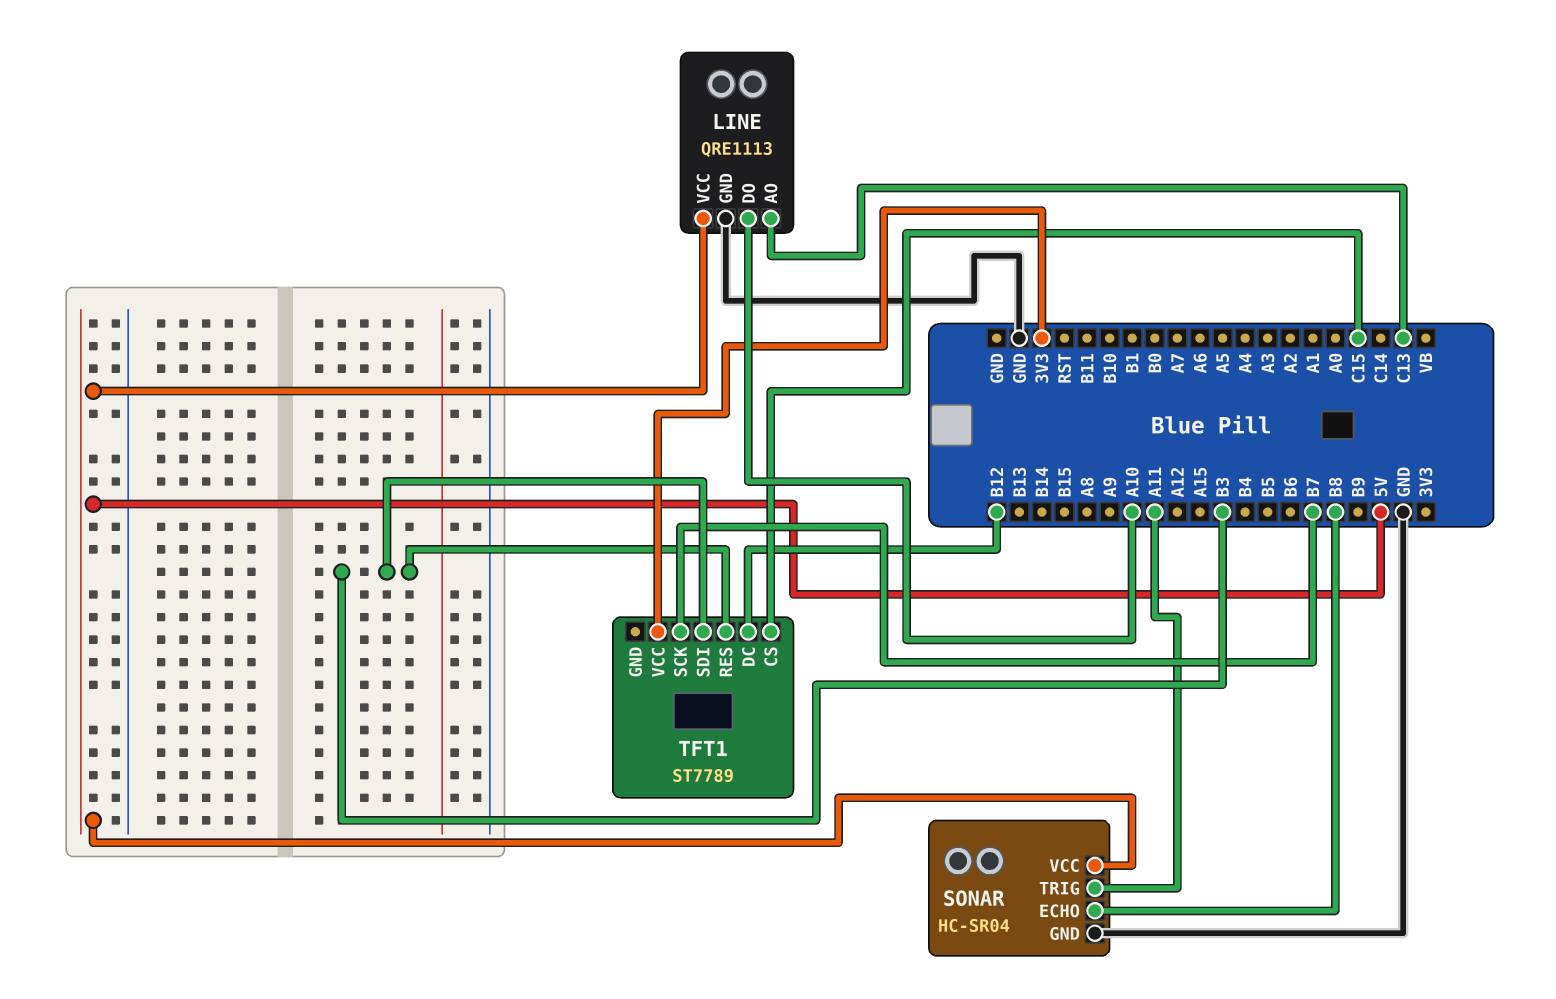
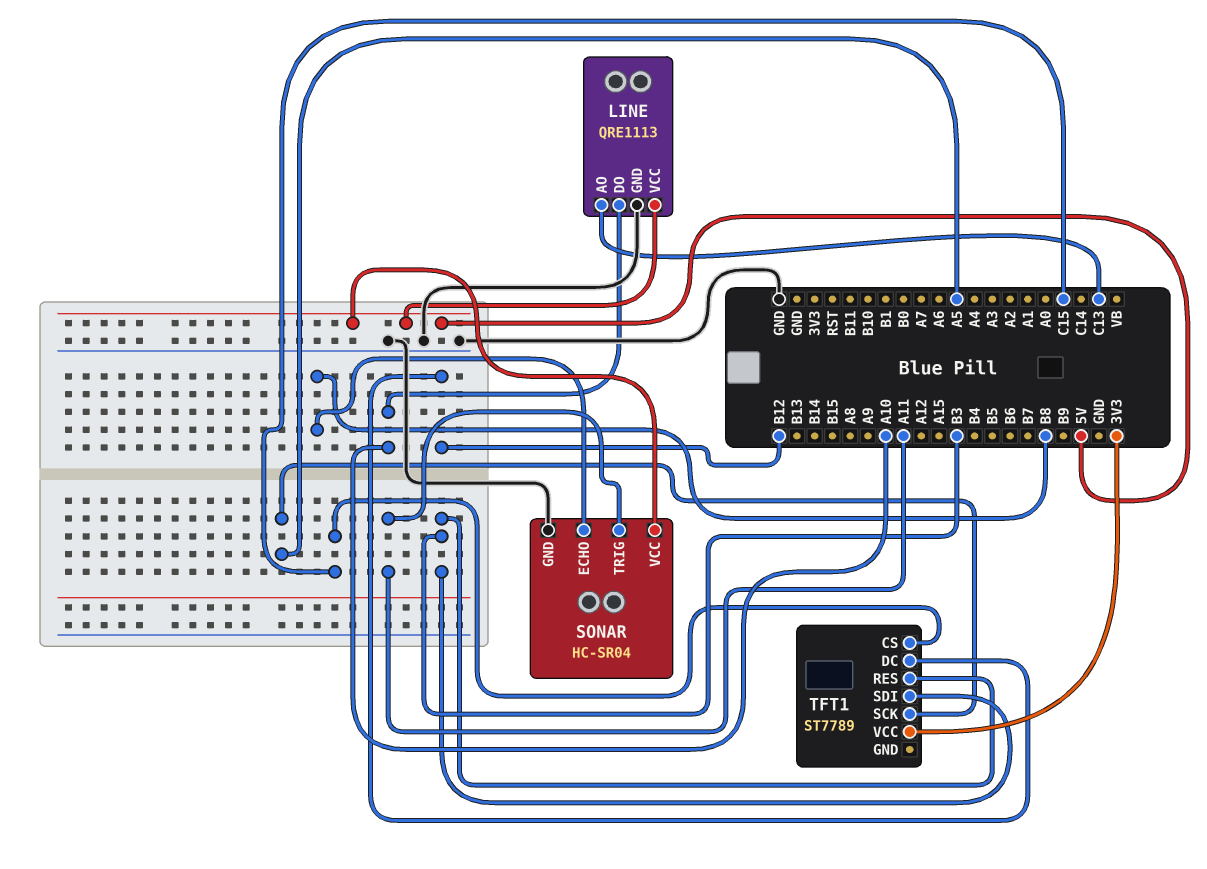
TFT1 pin SCK: B7 -> A5

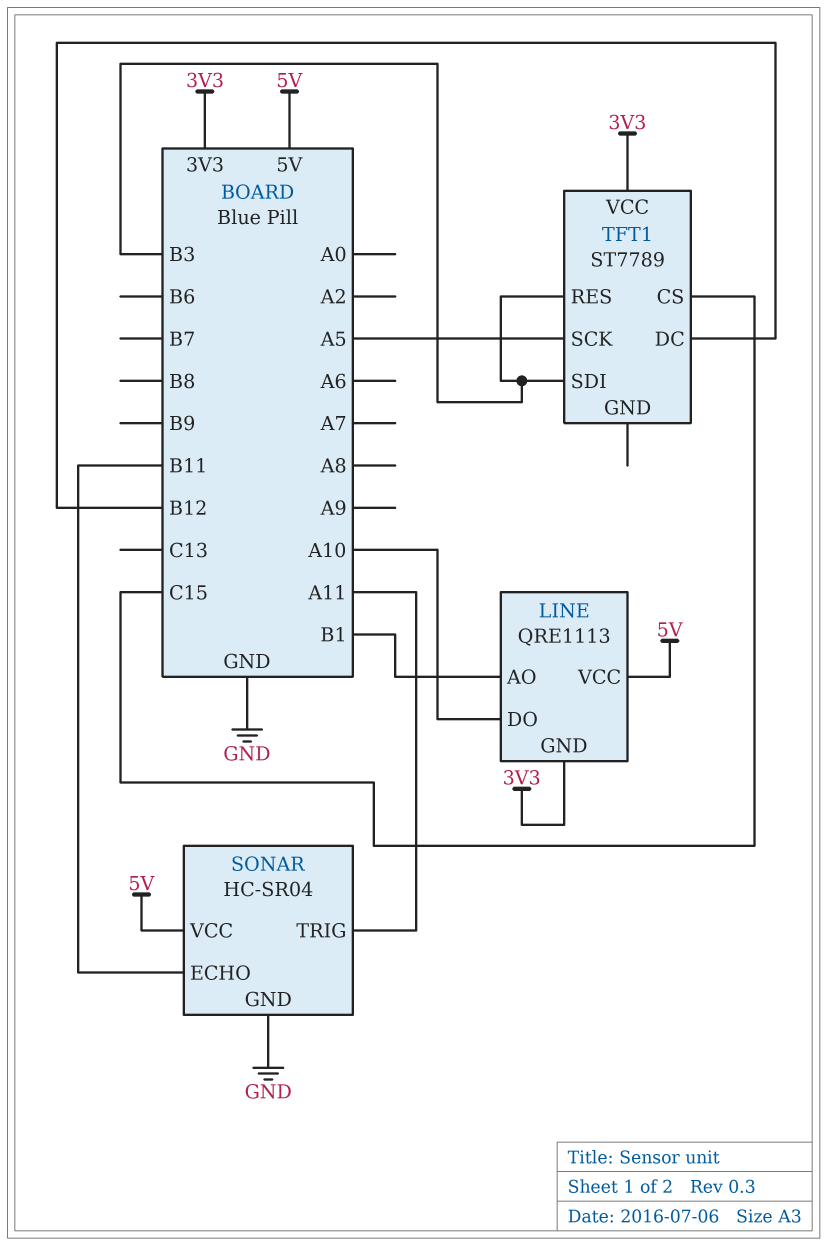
LINE pin AO: C13 -> B1
LINE pin GND: GND -> 3V3
SONAR pin ECHO: B8 -> B11

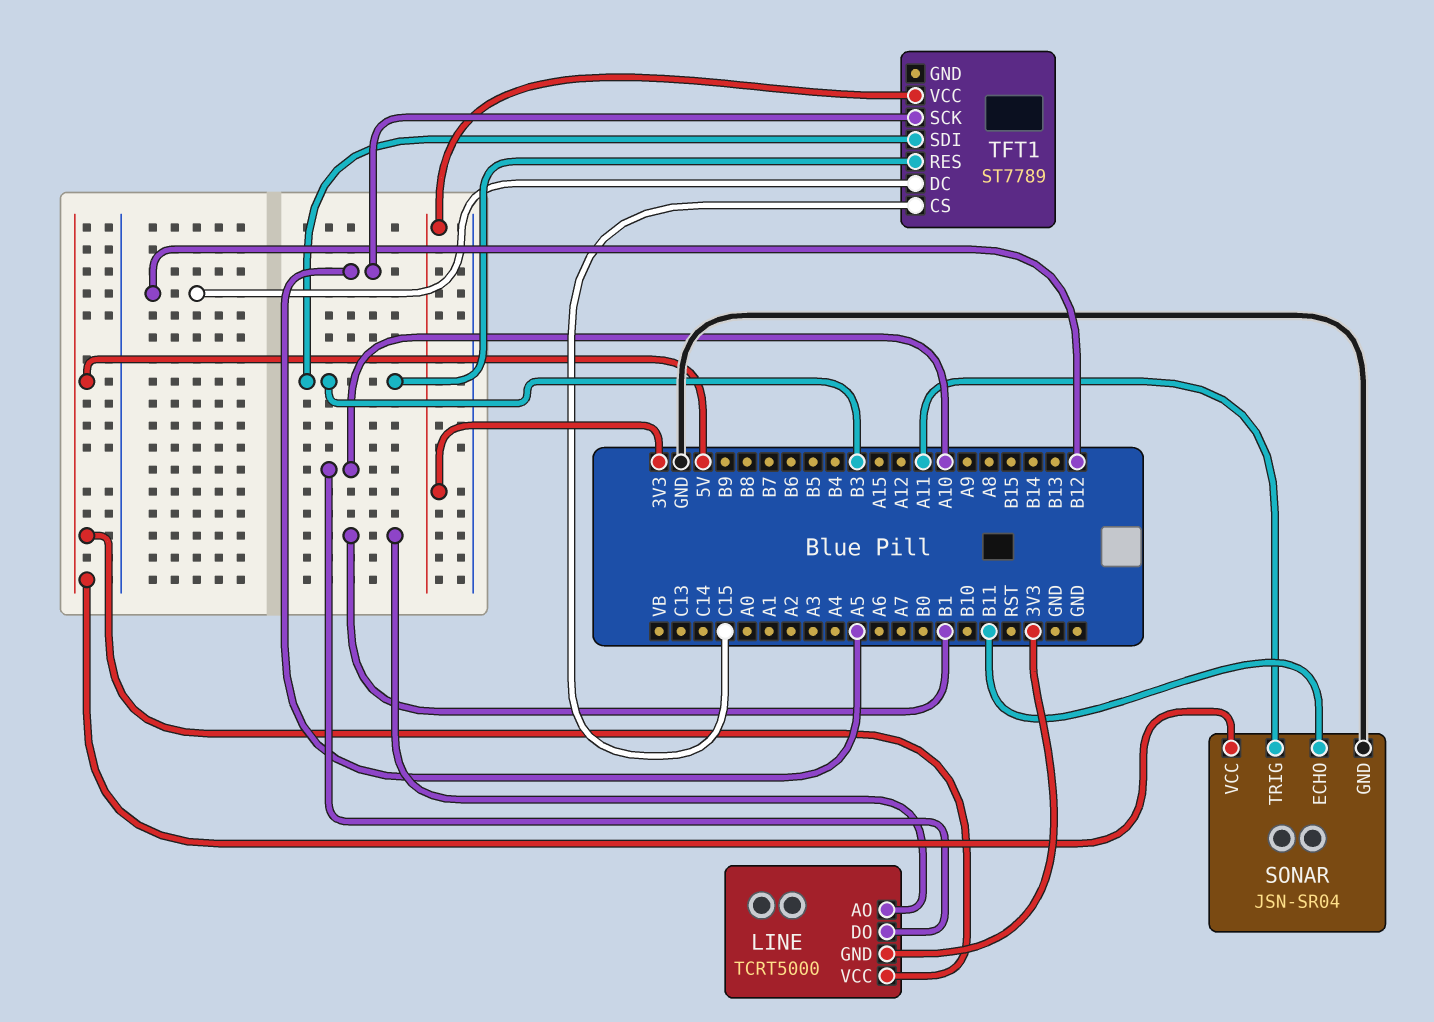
LINE: QRE1113 -> TCRT5000
SONAR: HC-SR04 -> JSN-SR04

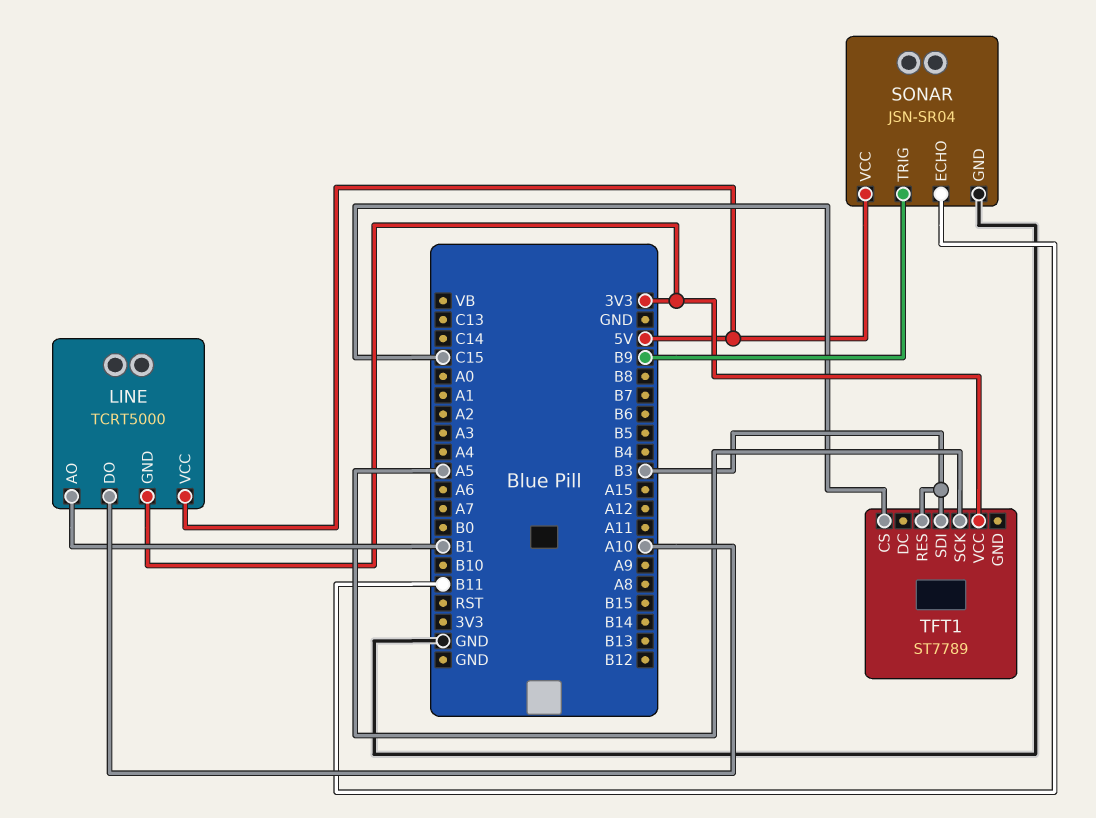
SONAR pin TRIG: A11 -> B9
TFT1 pin DC: B12 -> none

